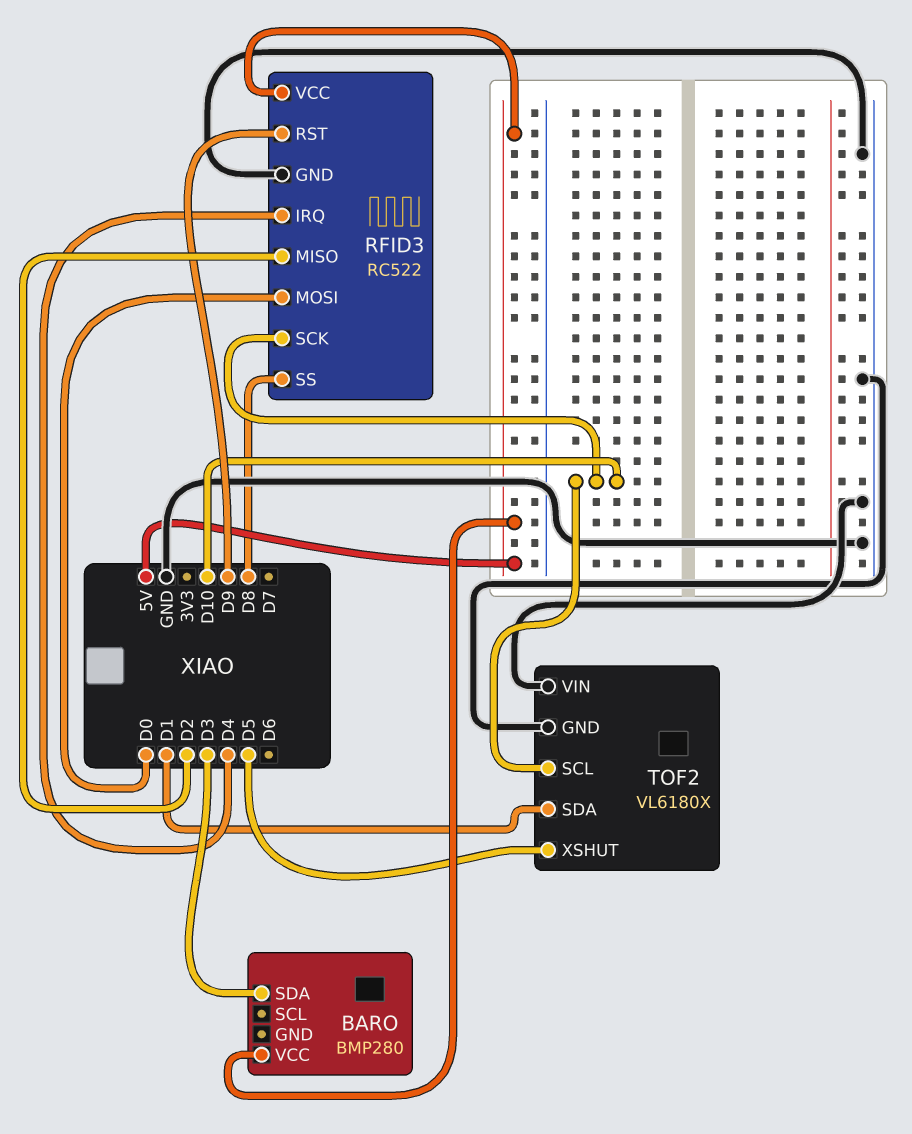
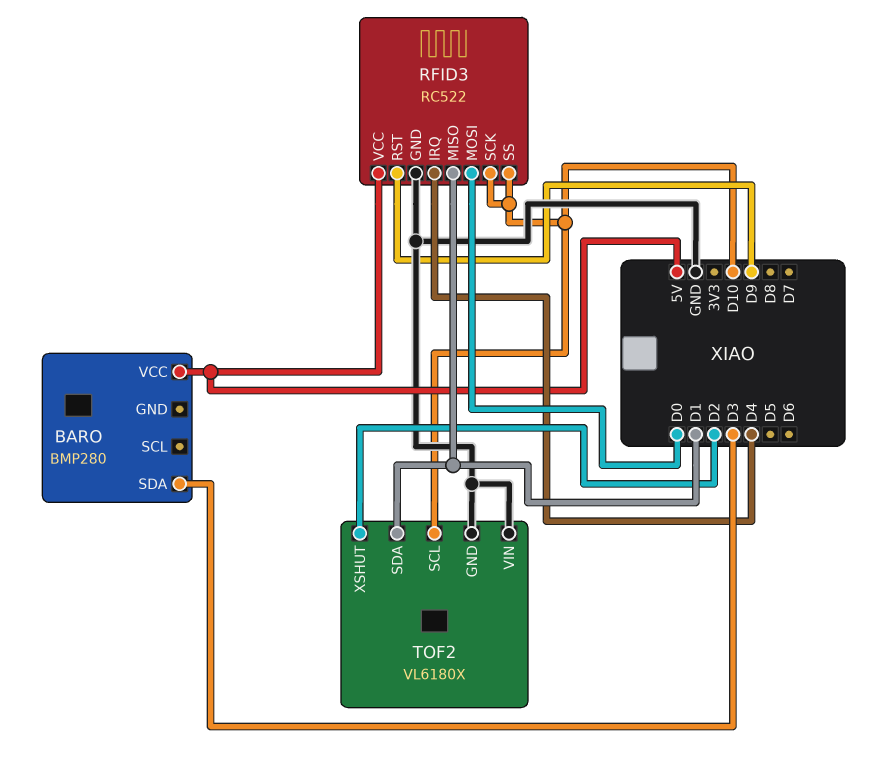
RFID3 pin MISO: D2 -> D1
RFID3 pin SS: D8 -> D10
TOF2 pin XSHUT: D5 -> D2

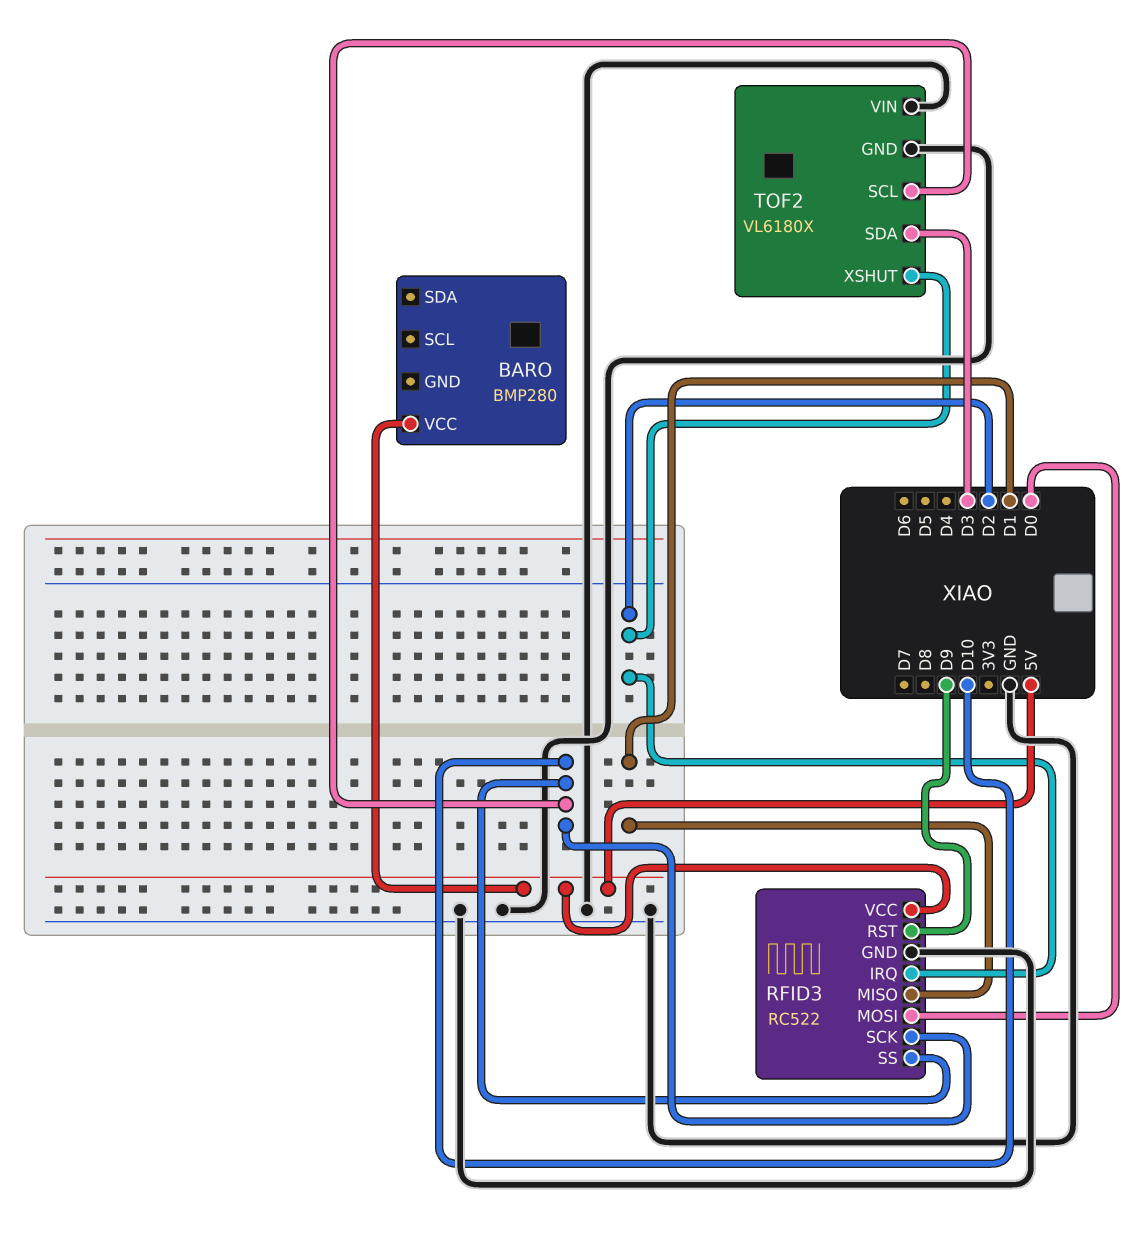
BARO pin SDA: D3 -> none
RFID3 pin IRQ: D4 -> D2
TOF2 pin SDA: D1 -> D3

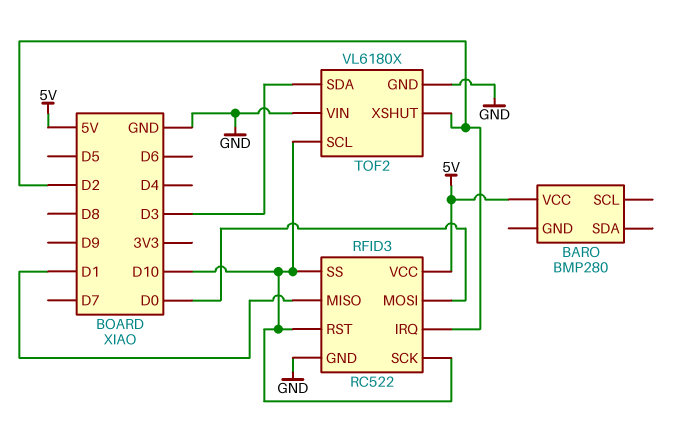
RFID3 pin RST: D9 -> D10

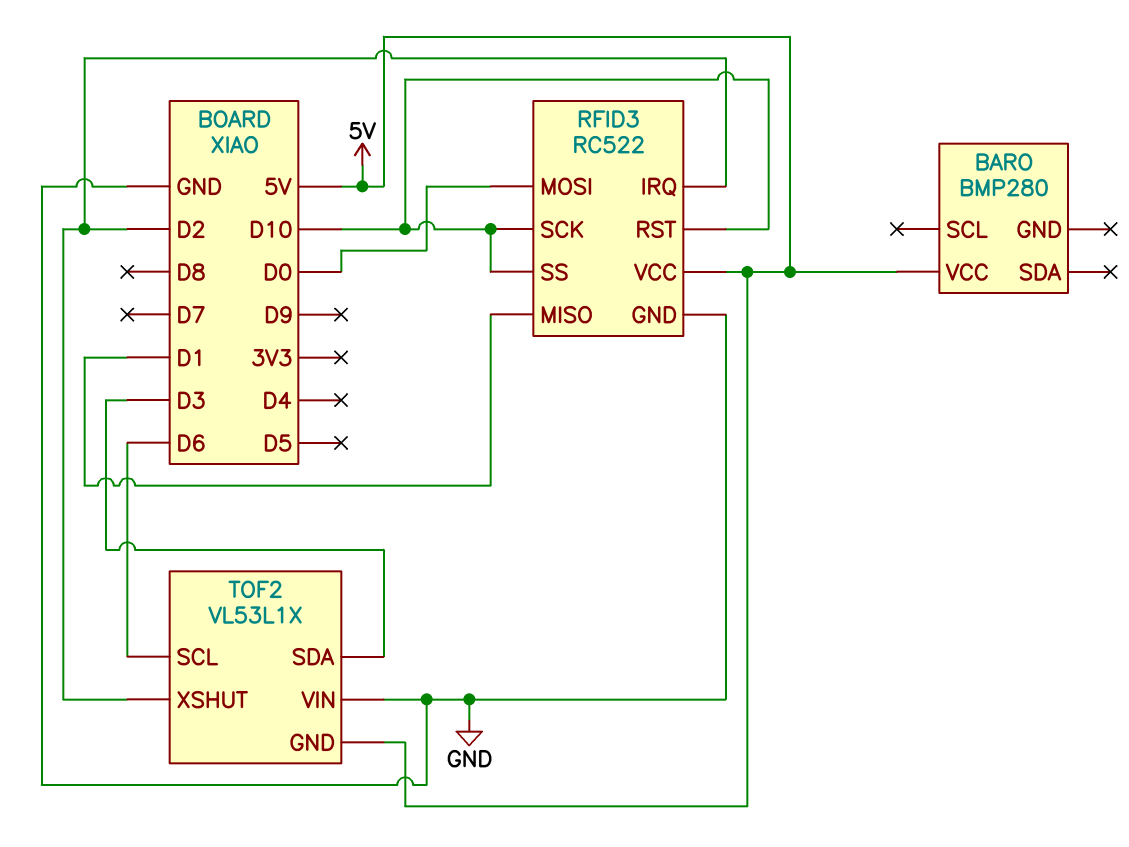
TOF2: VL6180X -> VL53L1X
TOF2 pin GND: GND -> 5V
TOF2 pin SCL: D10 -> D6

